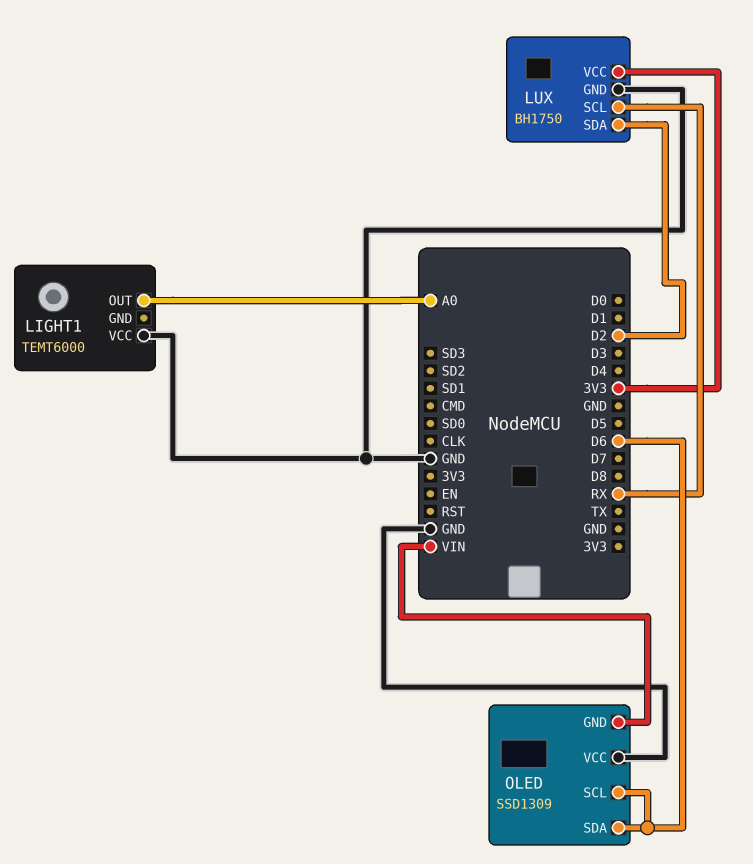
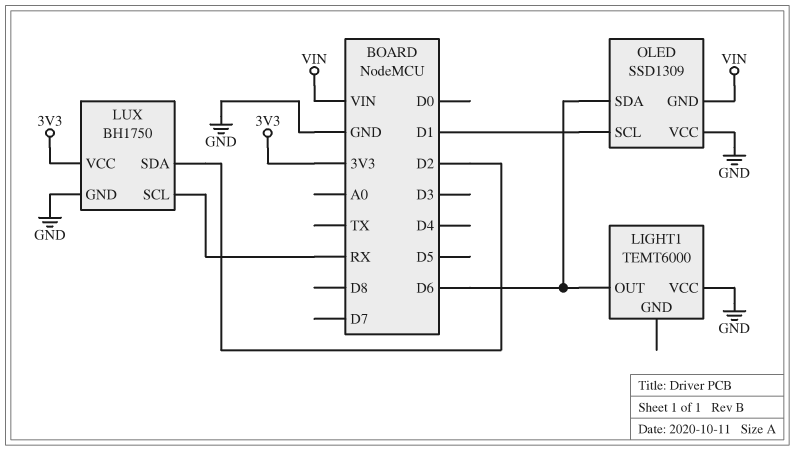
LIGHT1 pin OUT: A0 -> D6
OLED pin SCL: D6 -> D1

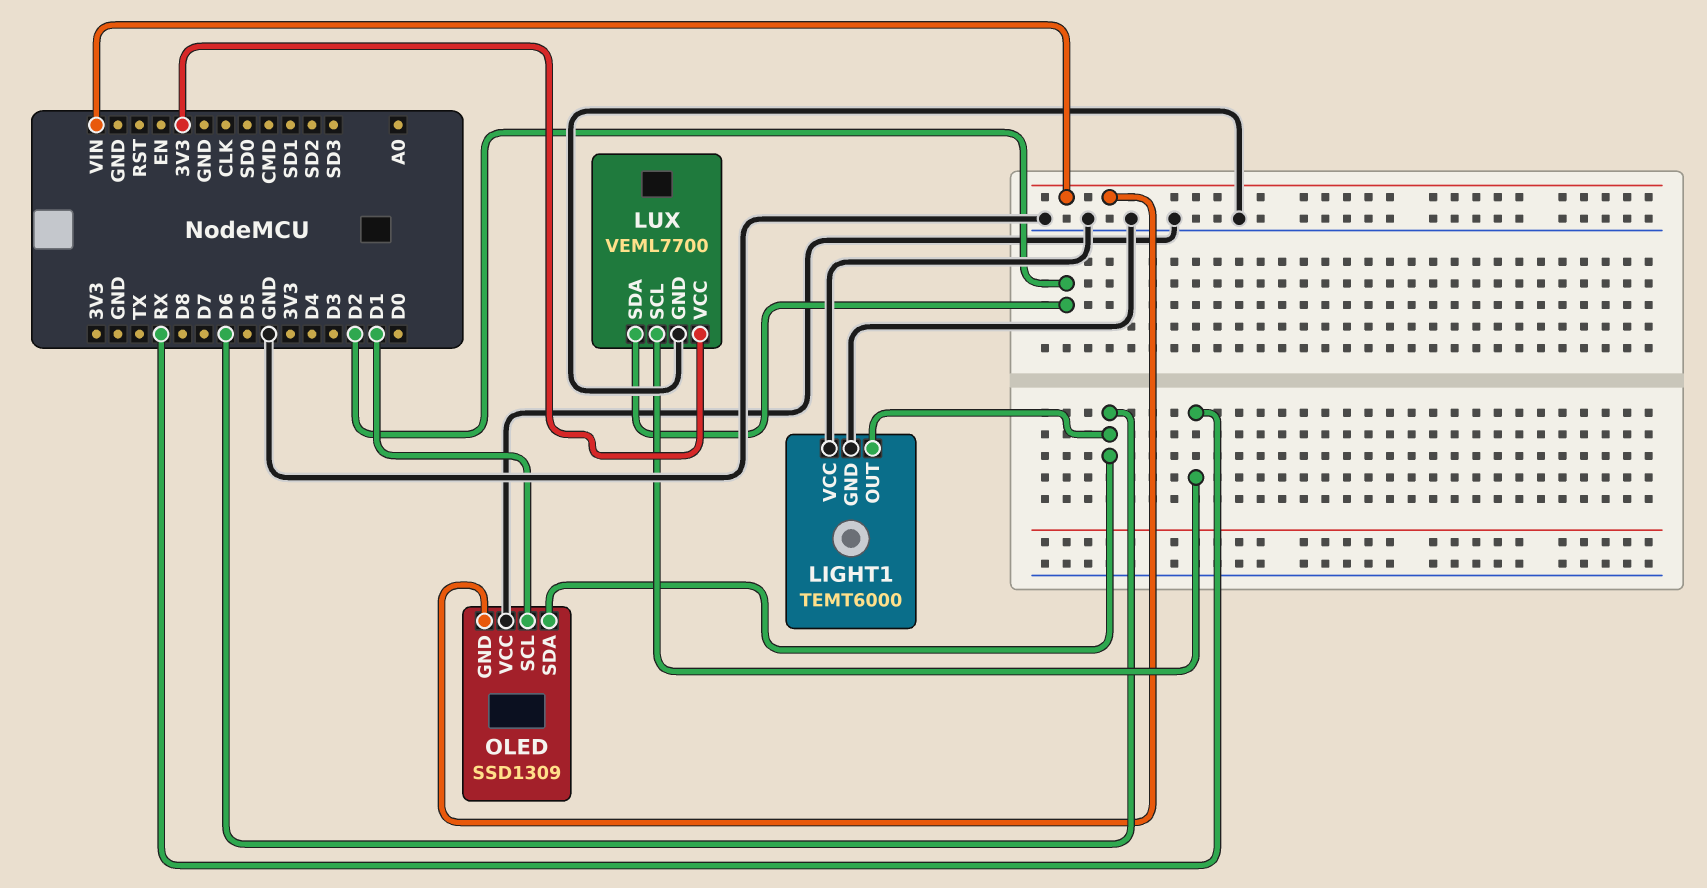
LIGHT1 pin GND: none -> GND
LUX: BH1750 -> VEML7700

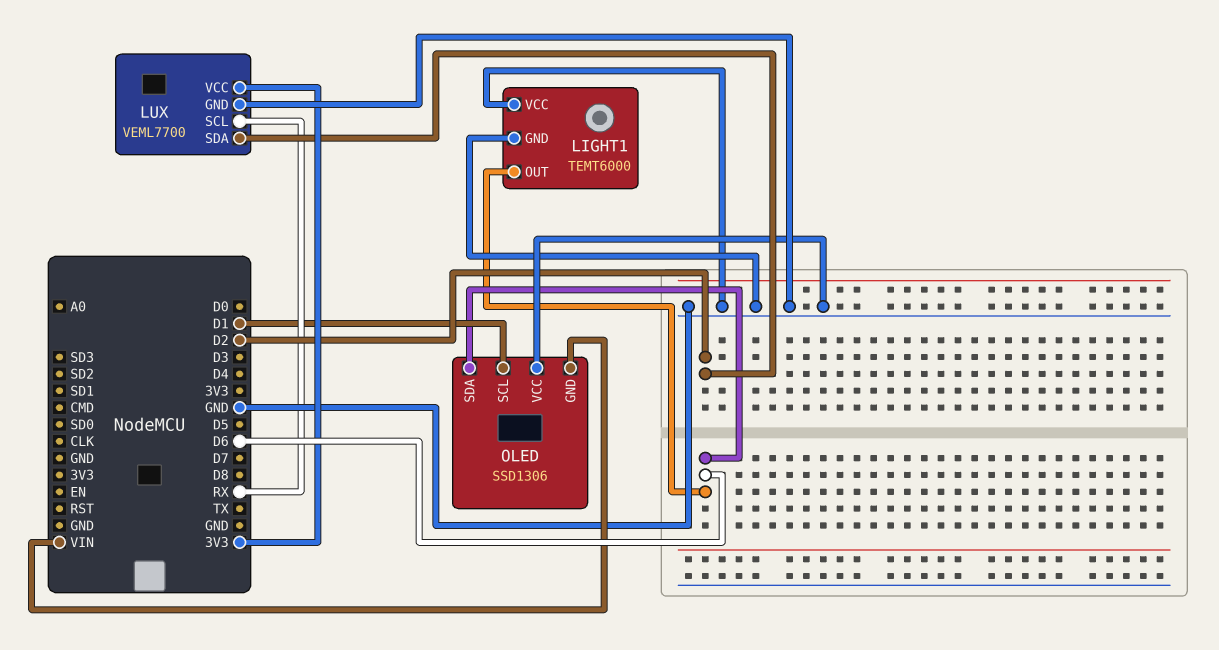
OLED: SSD1309 -> SSD1306

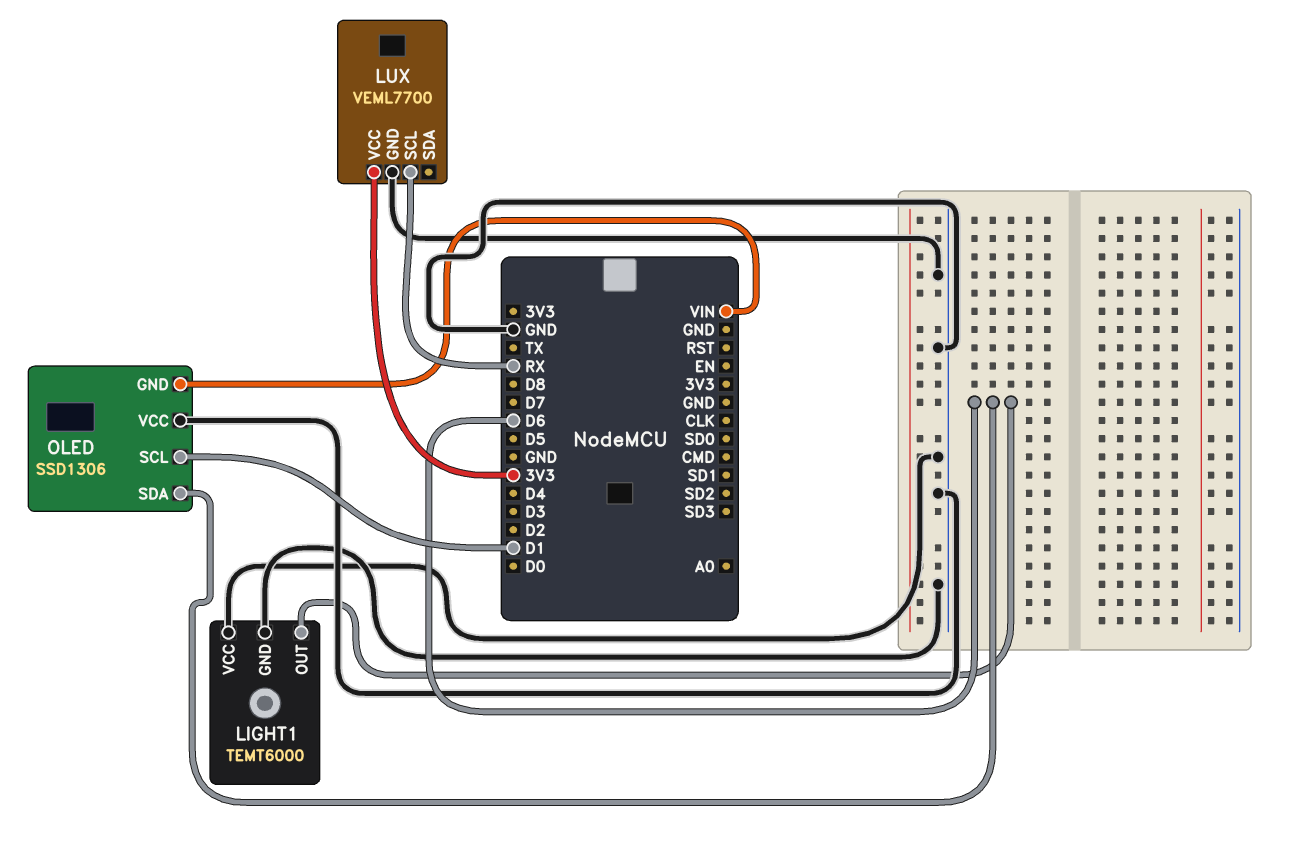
LUX pin SDA: D2 -> none

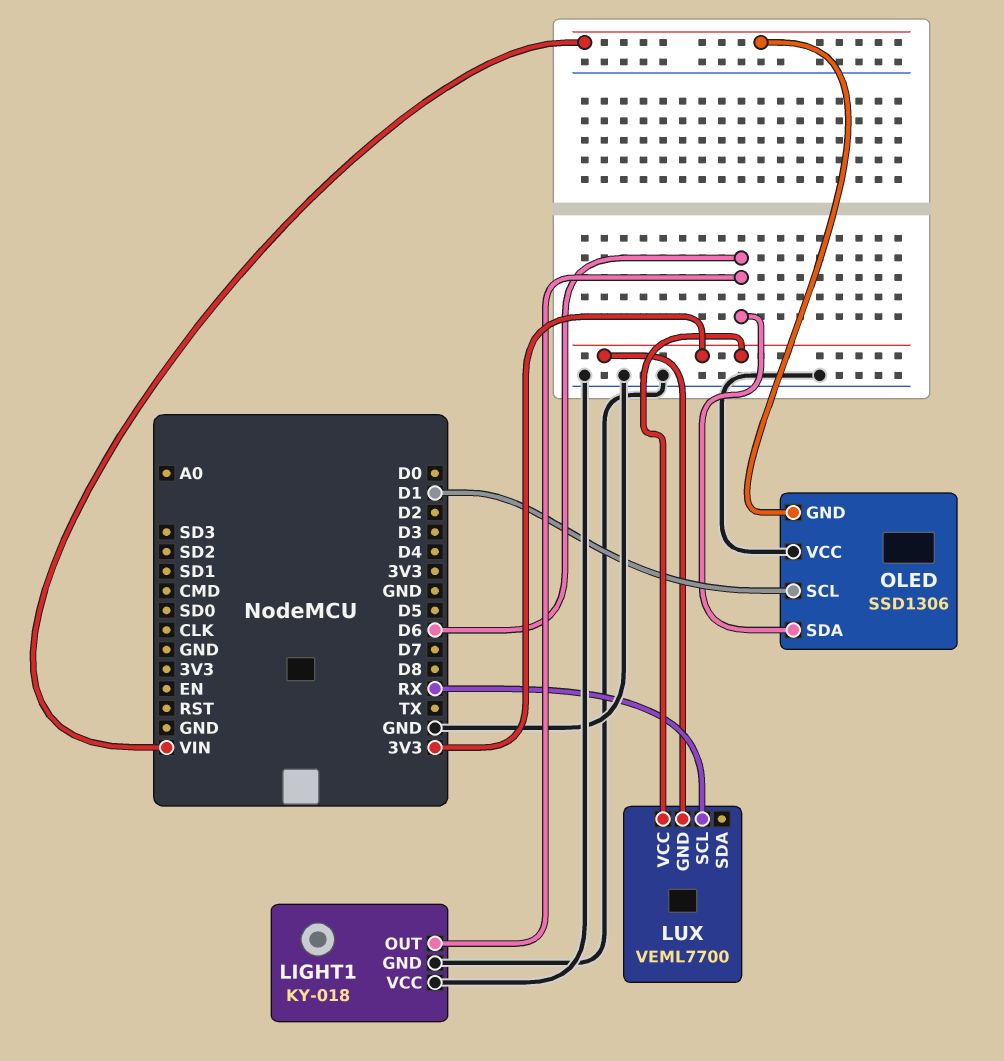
LIGHT1: TEMT6000 -> KY-018
LUX pin GND: GND -> 3V3

